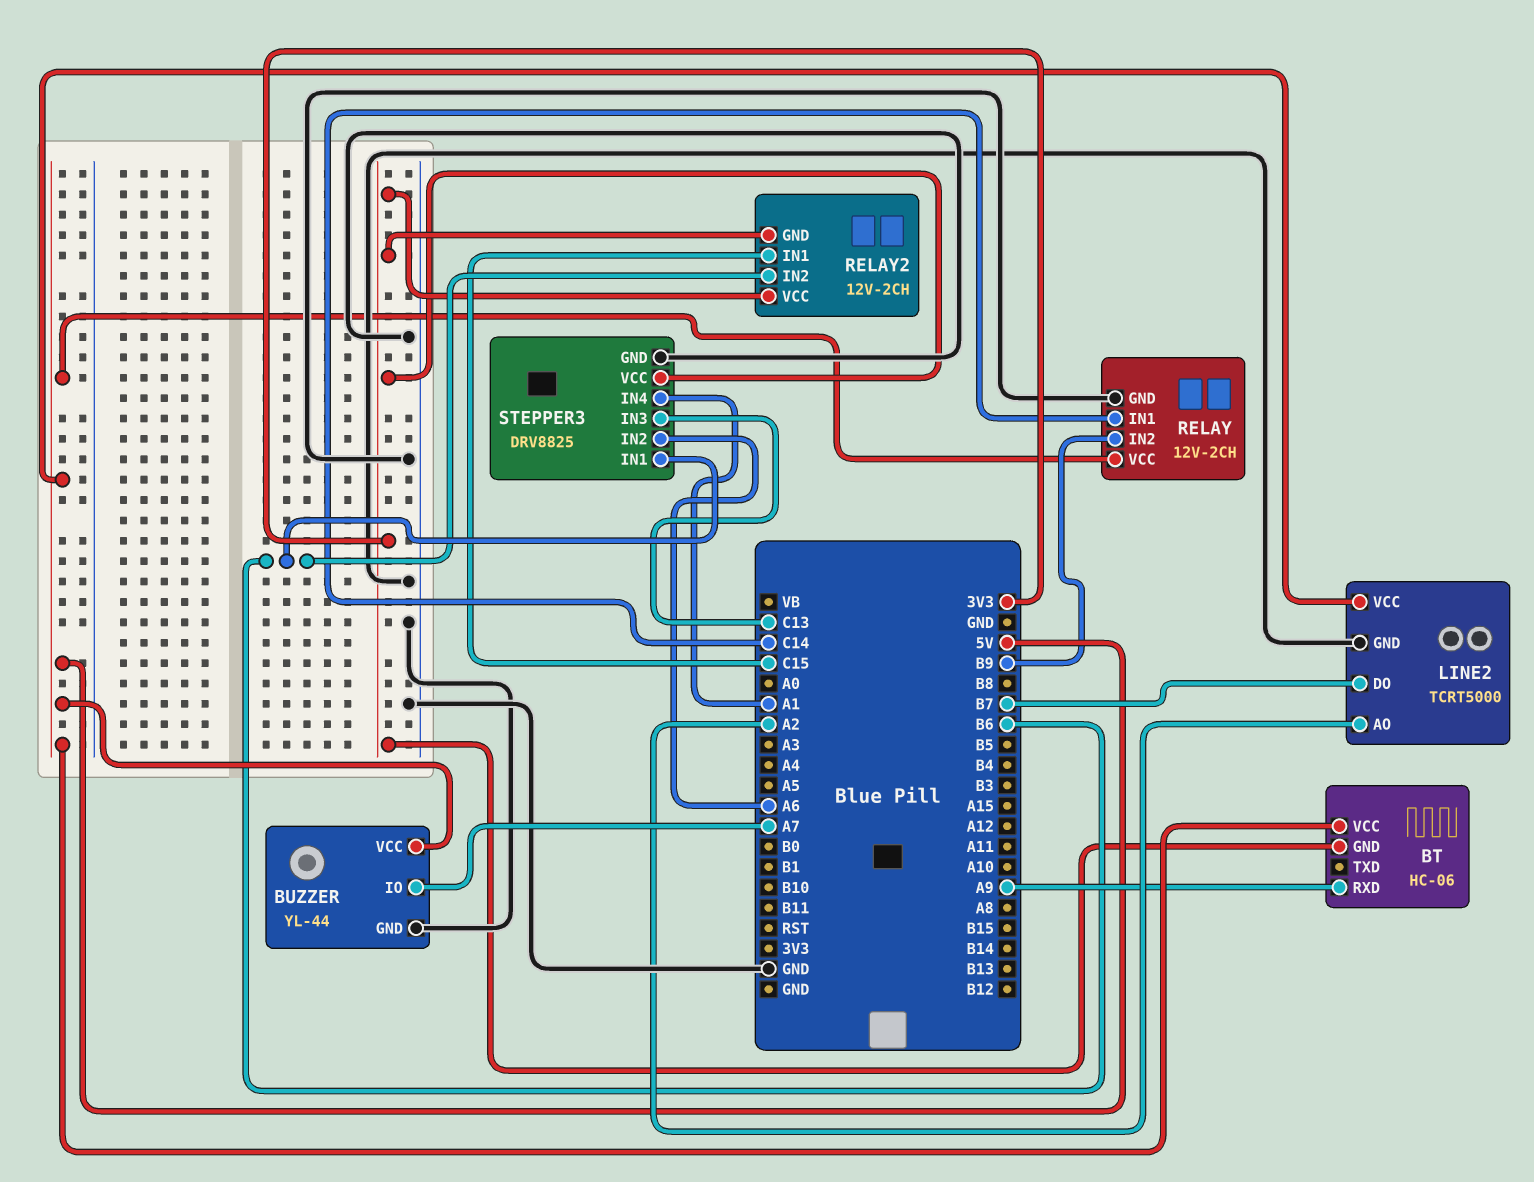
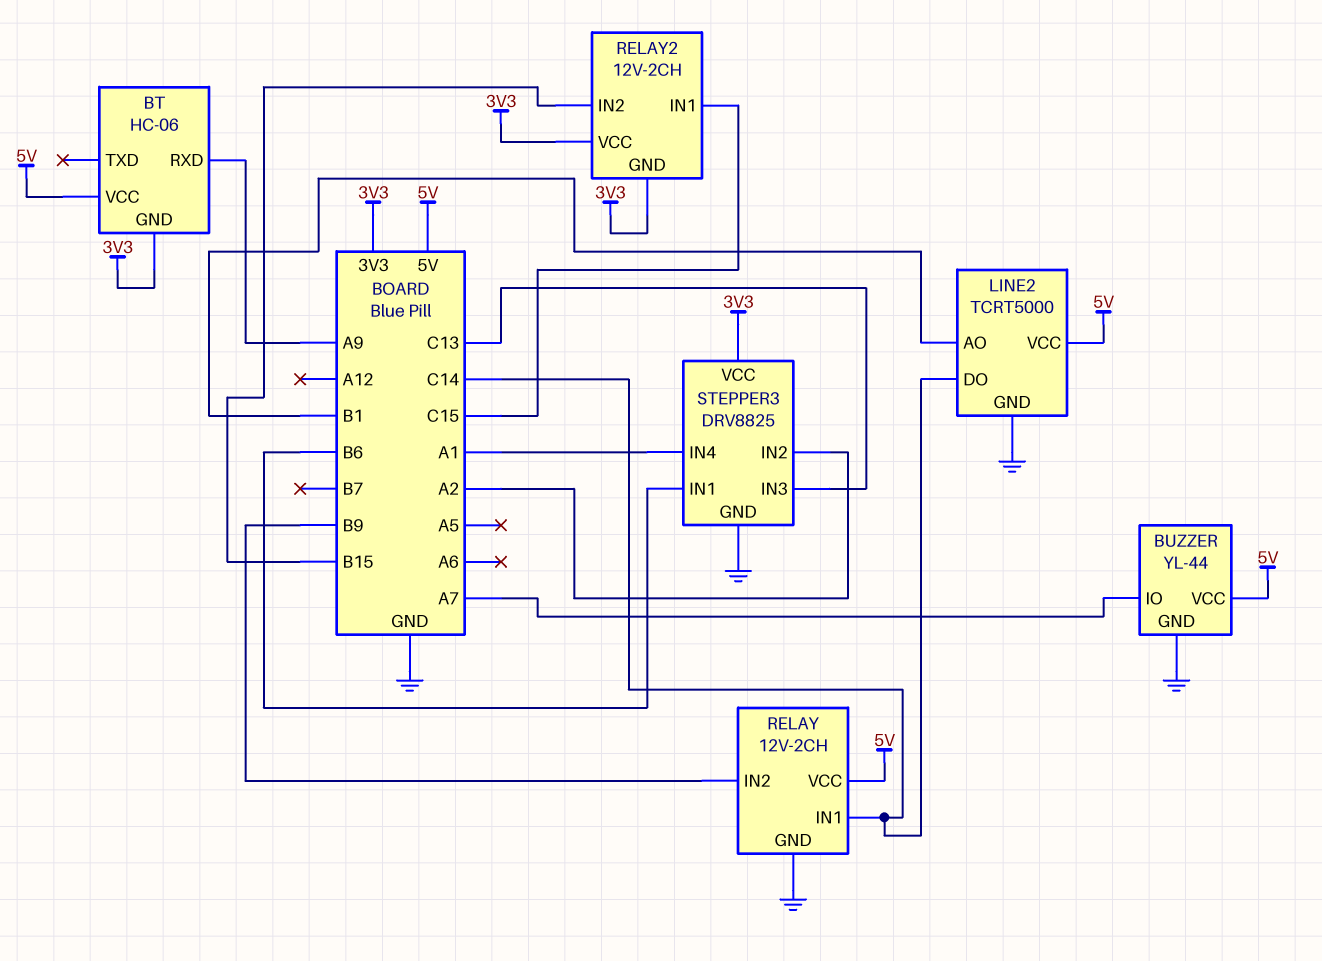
LINE2 pin AO: A2 -> B1
LINE2 pin DO: B7 -> C14
RELAY2 pin IN2: B6 -> B15
STEPPER3 pin IN2: A6 -> A2

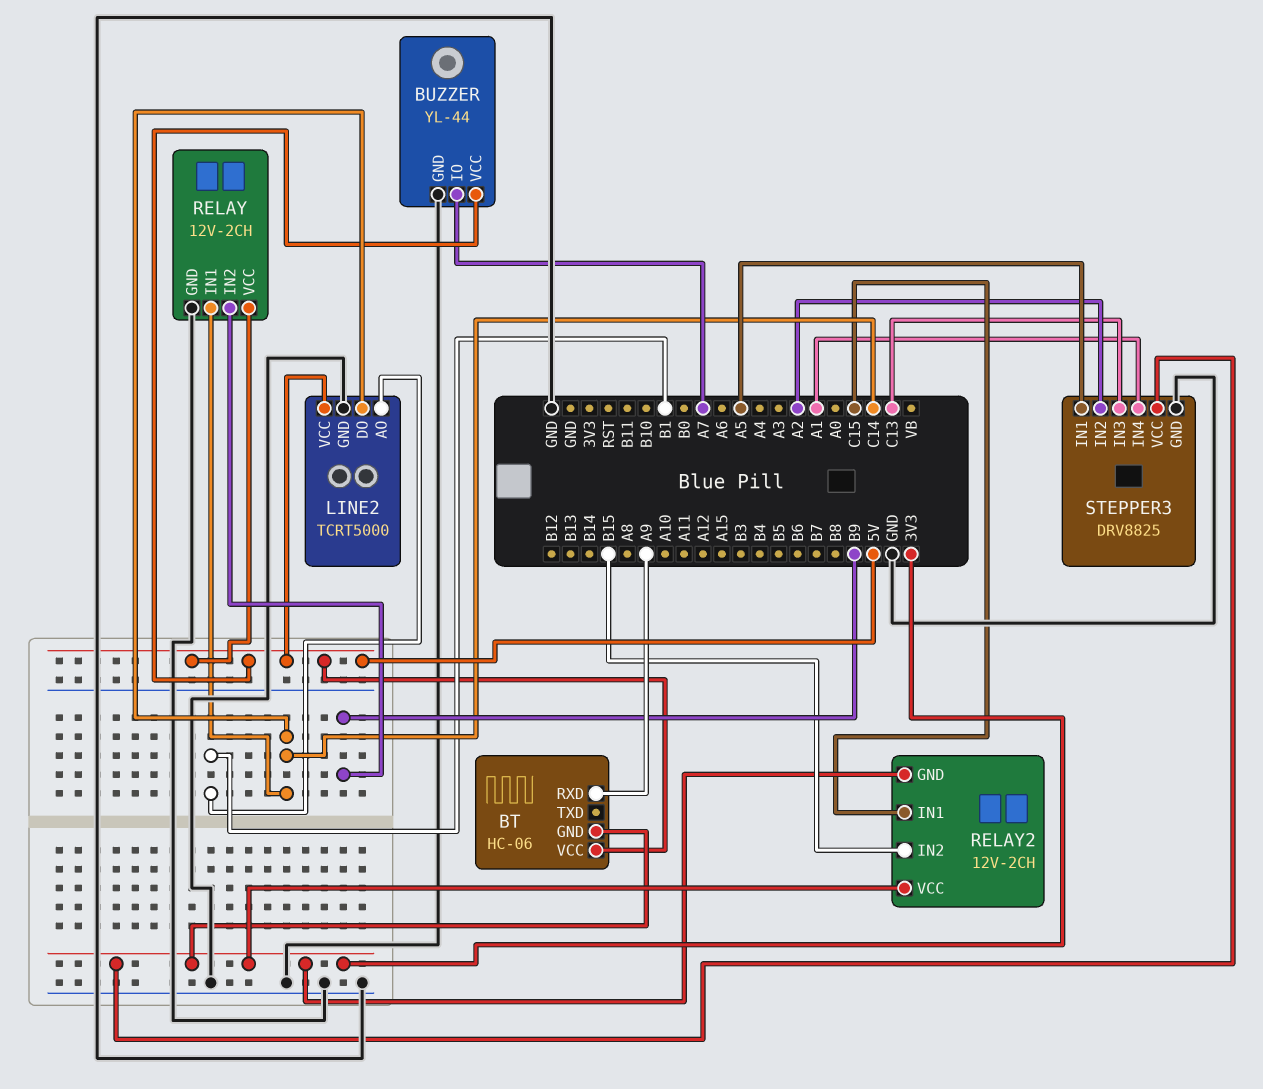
STEPPER3 pin IN1: B6 -> A5

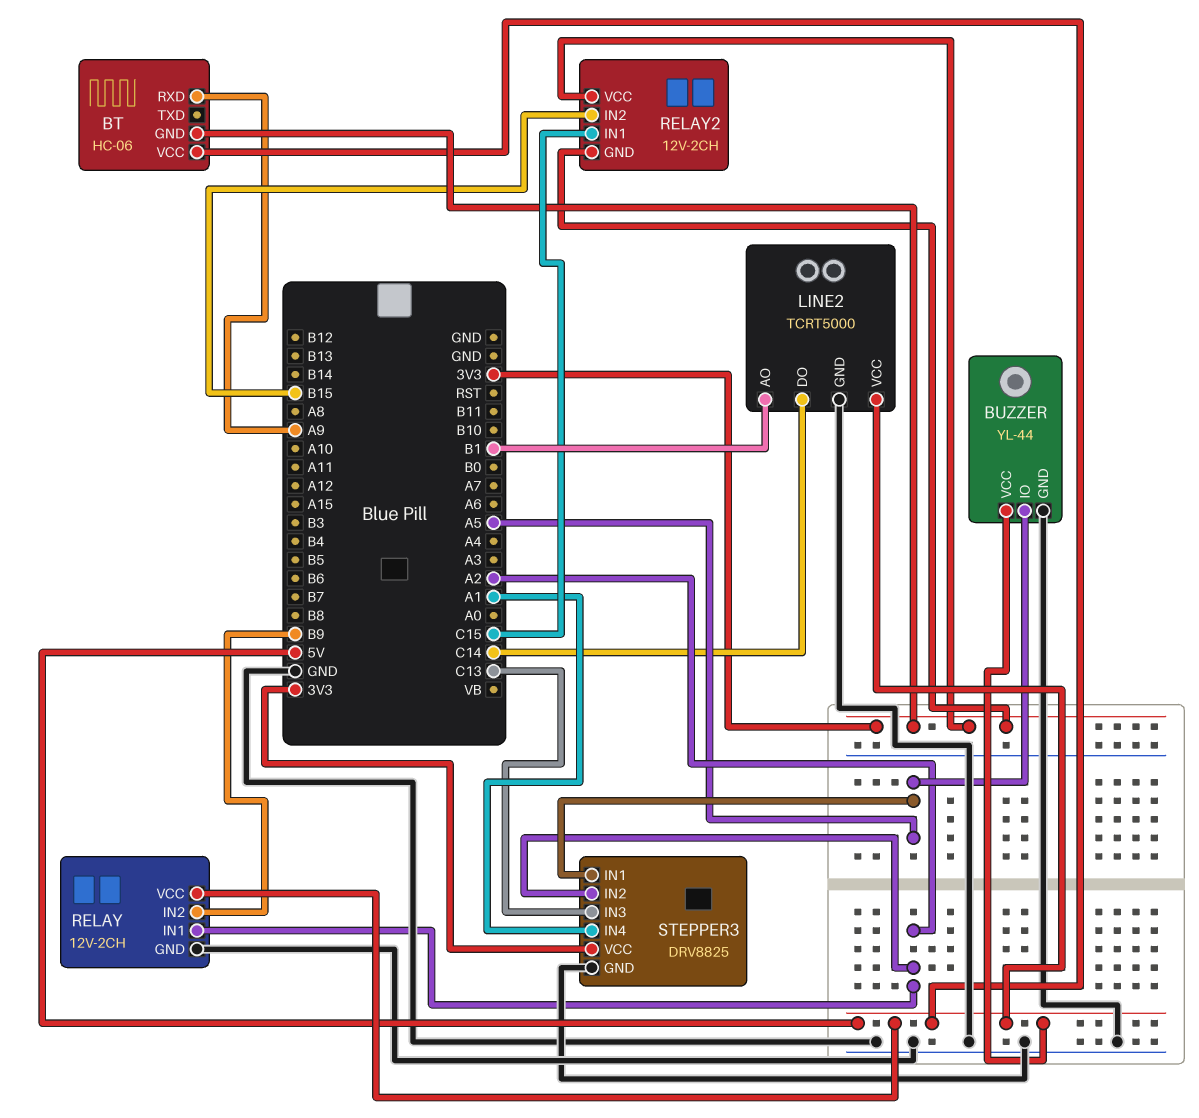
BUZZER pin IO: A7 -> A5
RELAY pin IN1: C14 -> A2

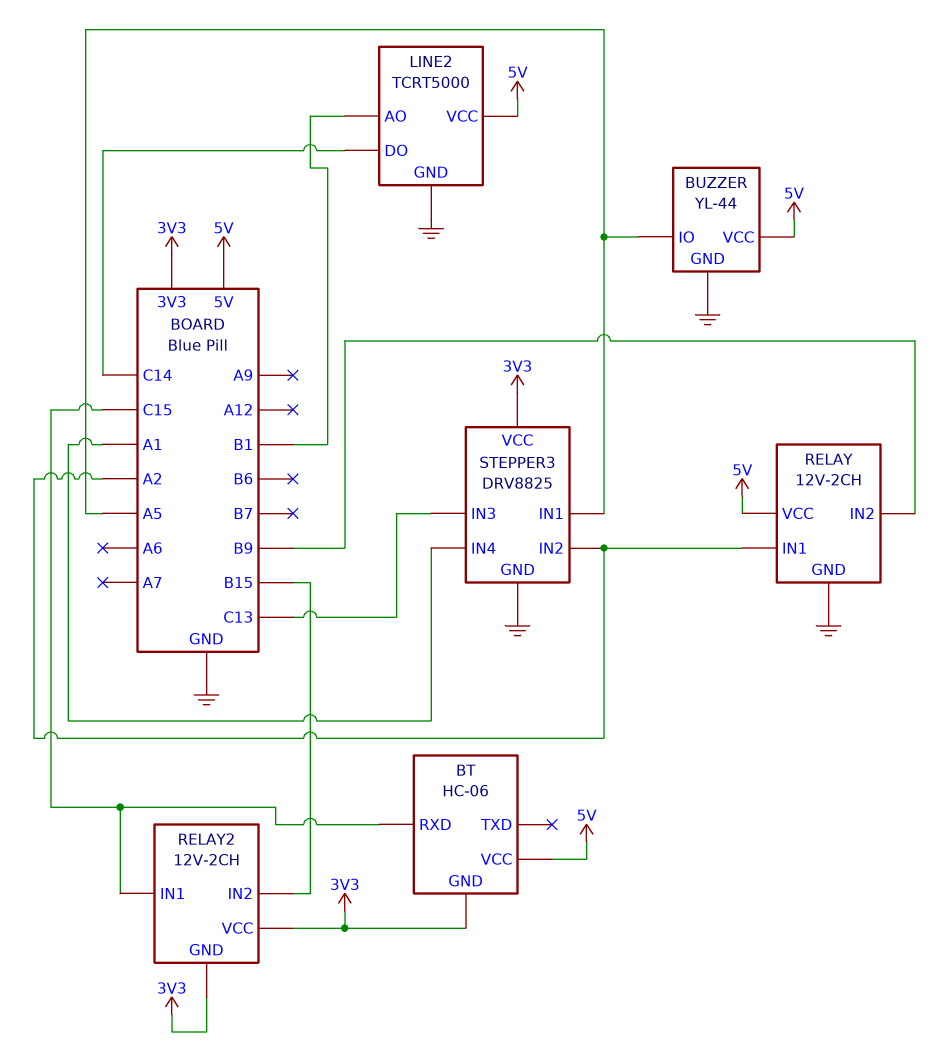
BT pin RXD: A9 -> C15

